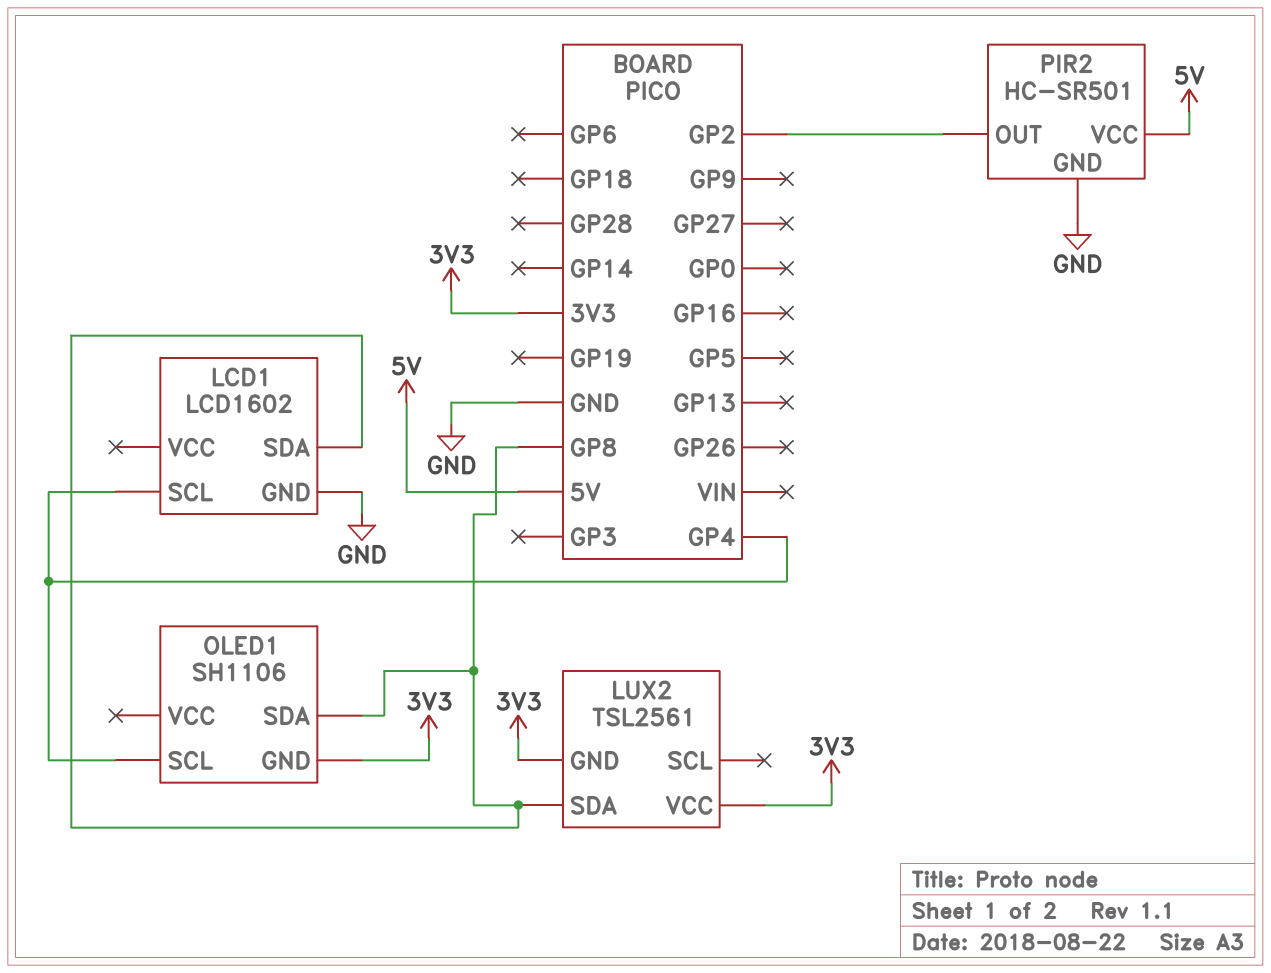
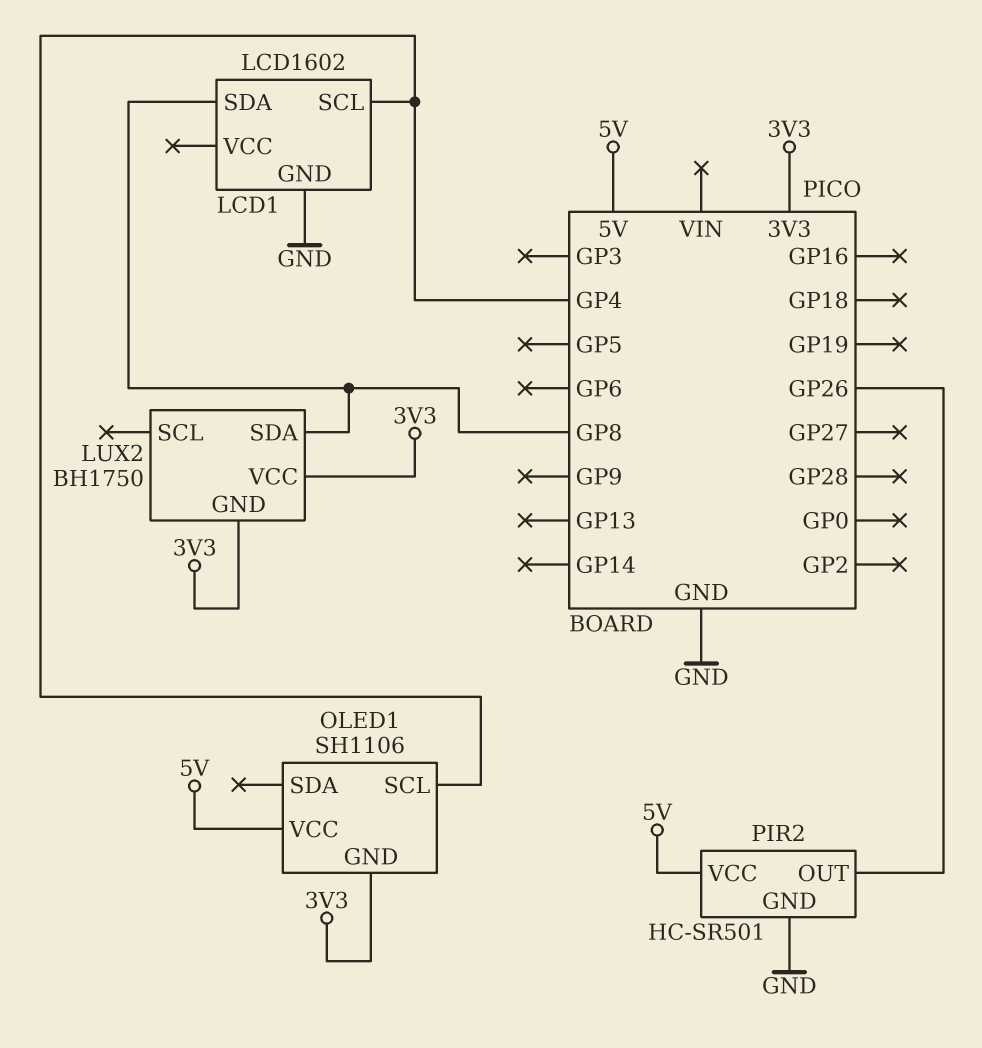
LUX2: TSL2561 -> BH1750
OLED1 pin SDA: GP8 -> none
OLED1 pin VCC: none -> 5V
PIR2 pin OUT: GP2 -> GP26

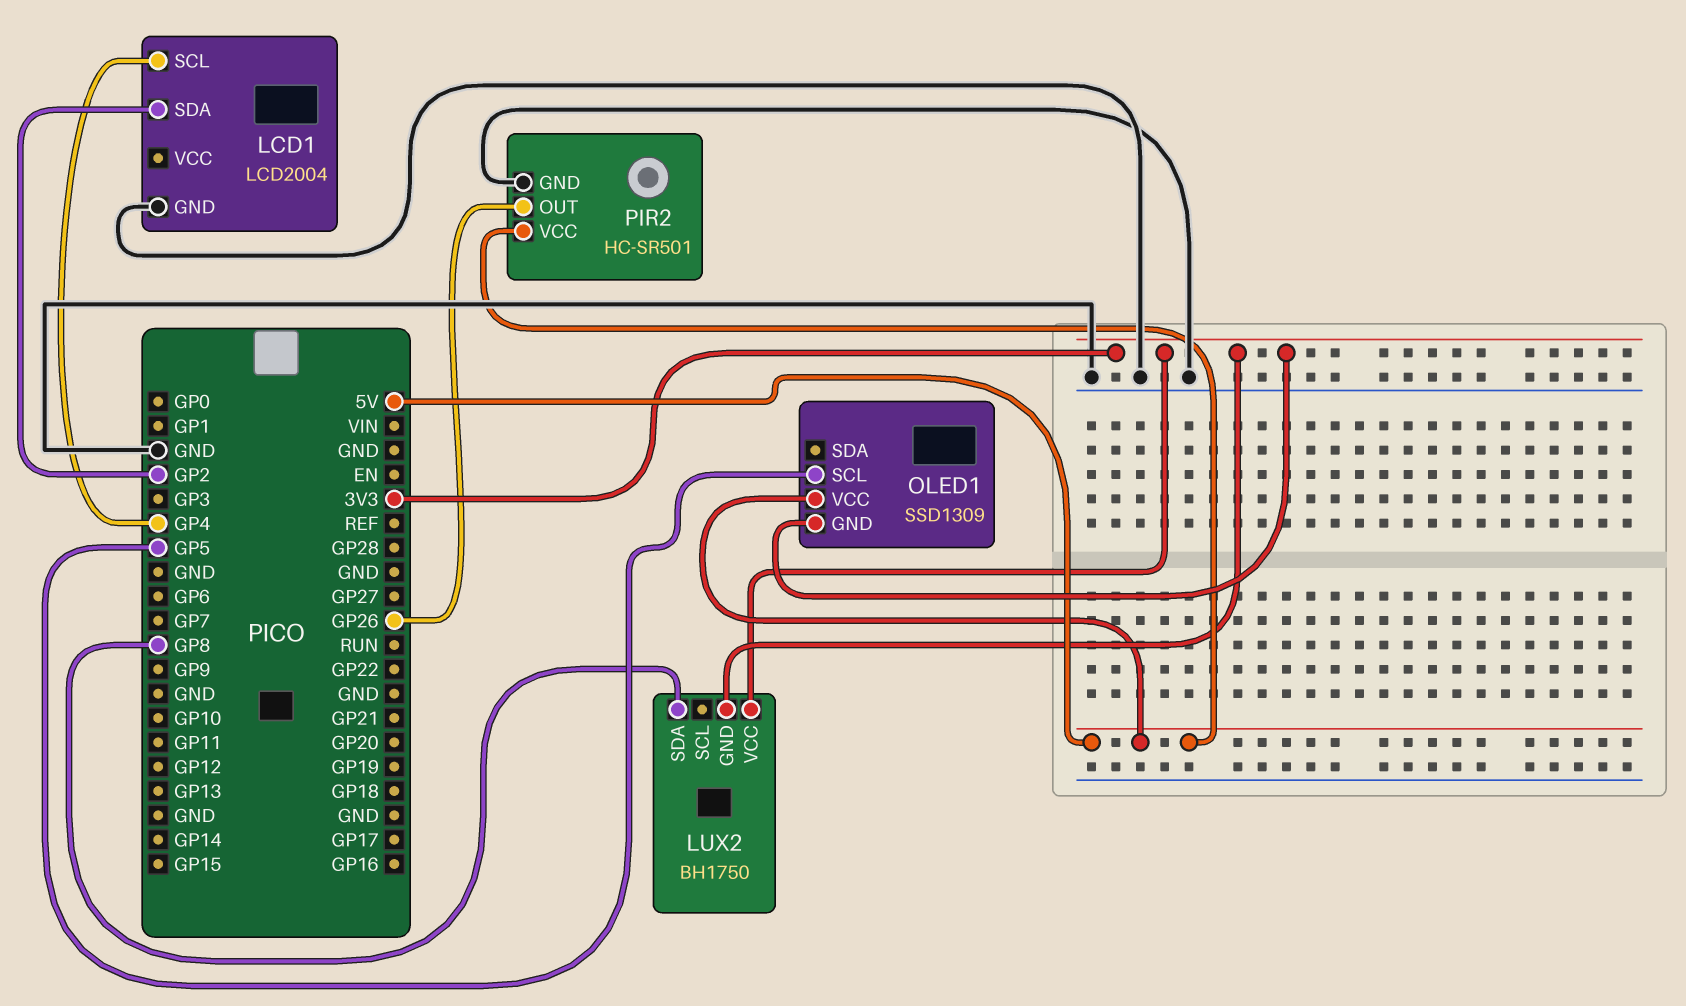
LCD1: LCD1602 -> LCD2004
LCD1 pin SDA: GP8 -> GP2
OLED1: SH1106 -> SSD1309
OLED1 pin SCL: GP4 -> GP5

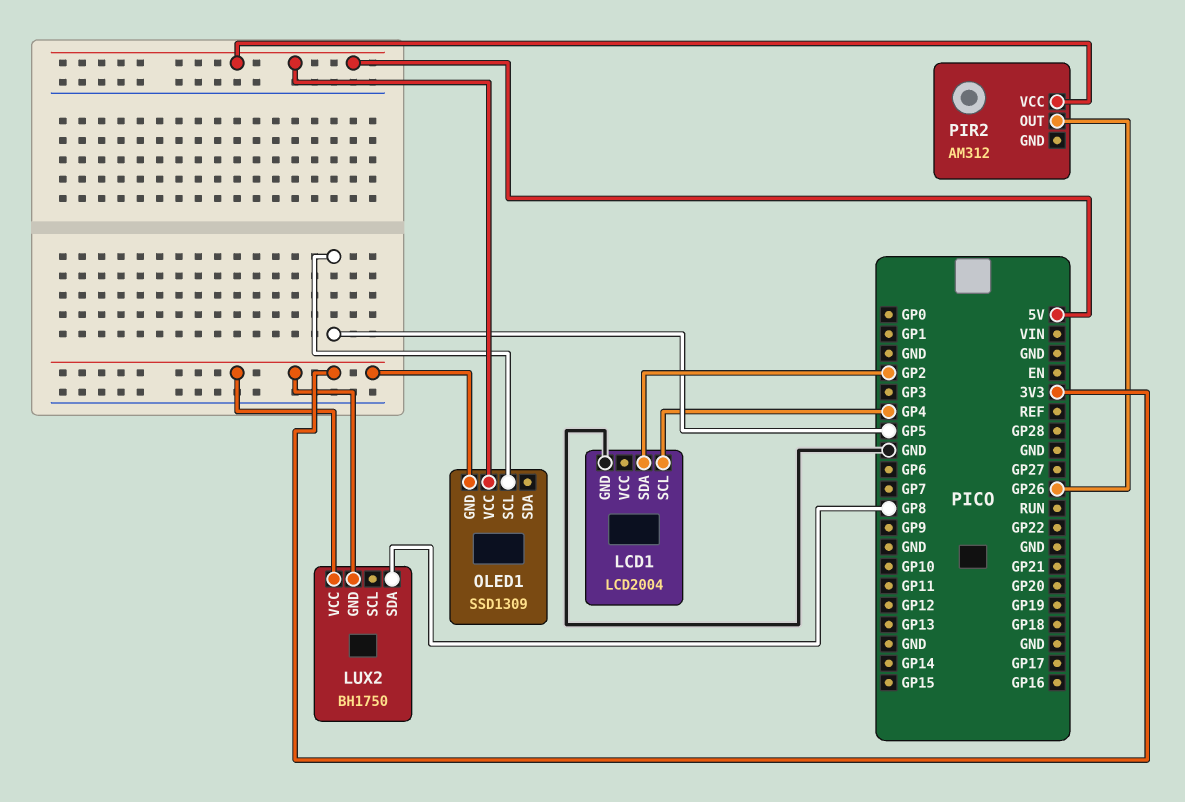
PIR2: HC-SR501 -> AM312
PIR2 pin GND: GND -> none

